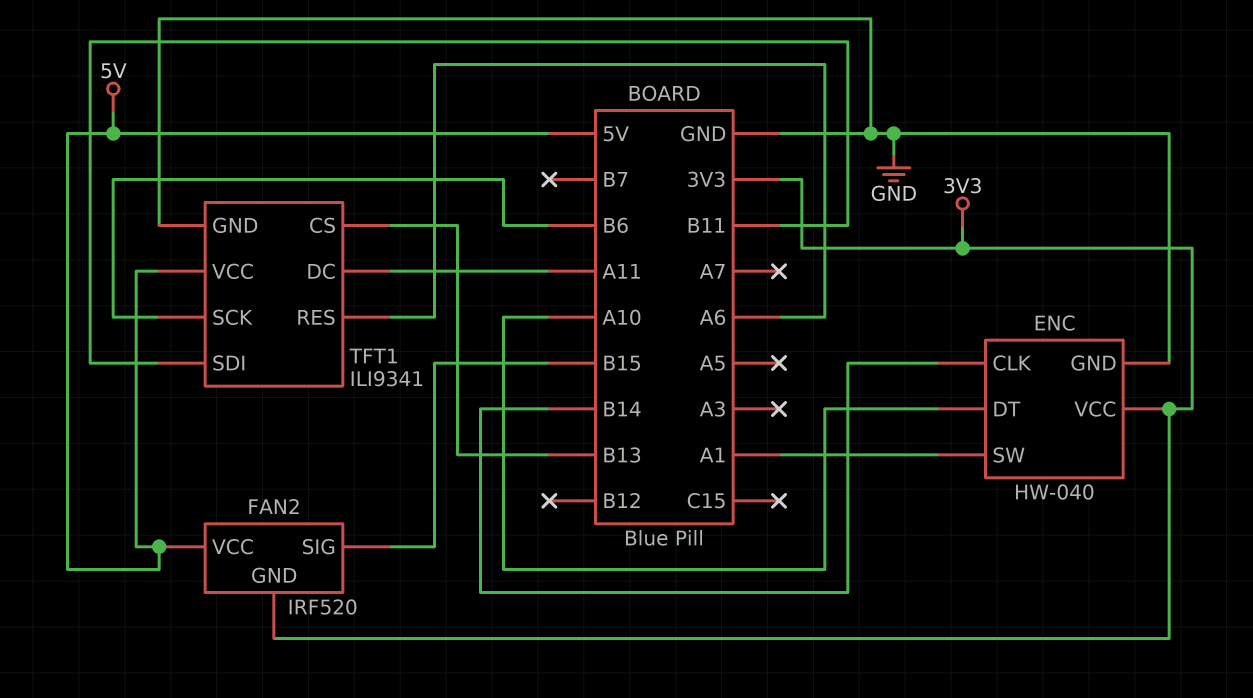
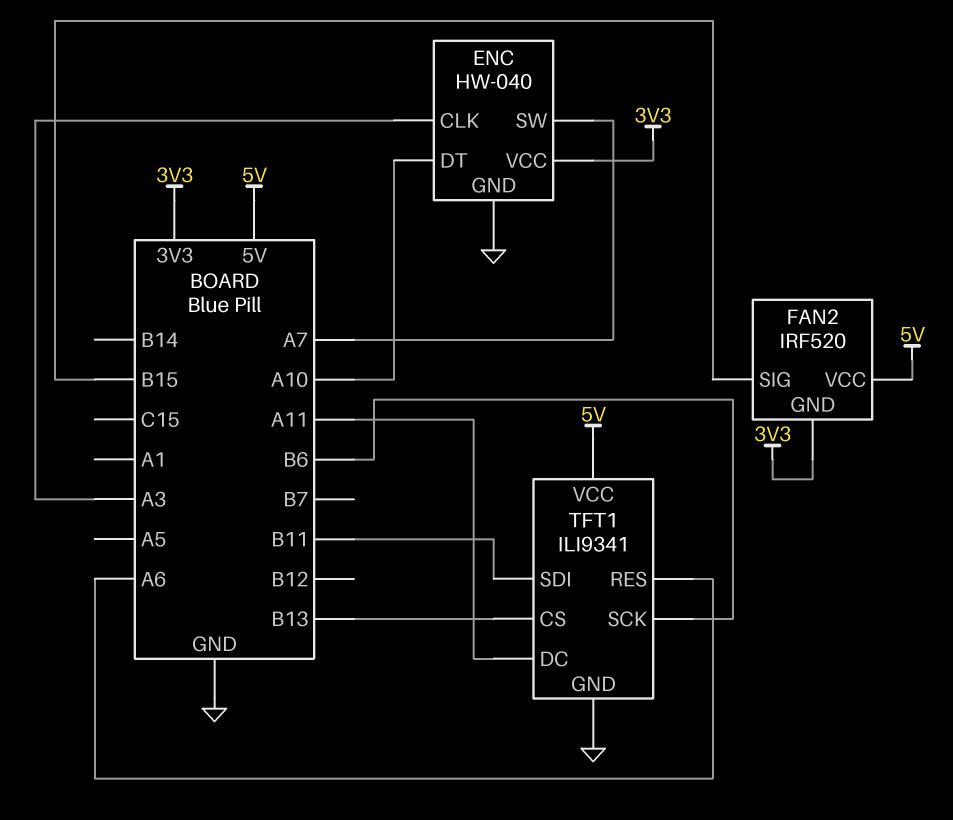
ENC pin CLK: B14 -> A3
ENC pin SW: A1 -> A7

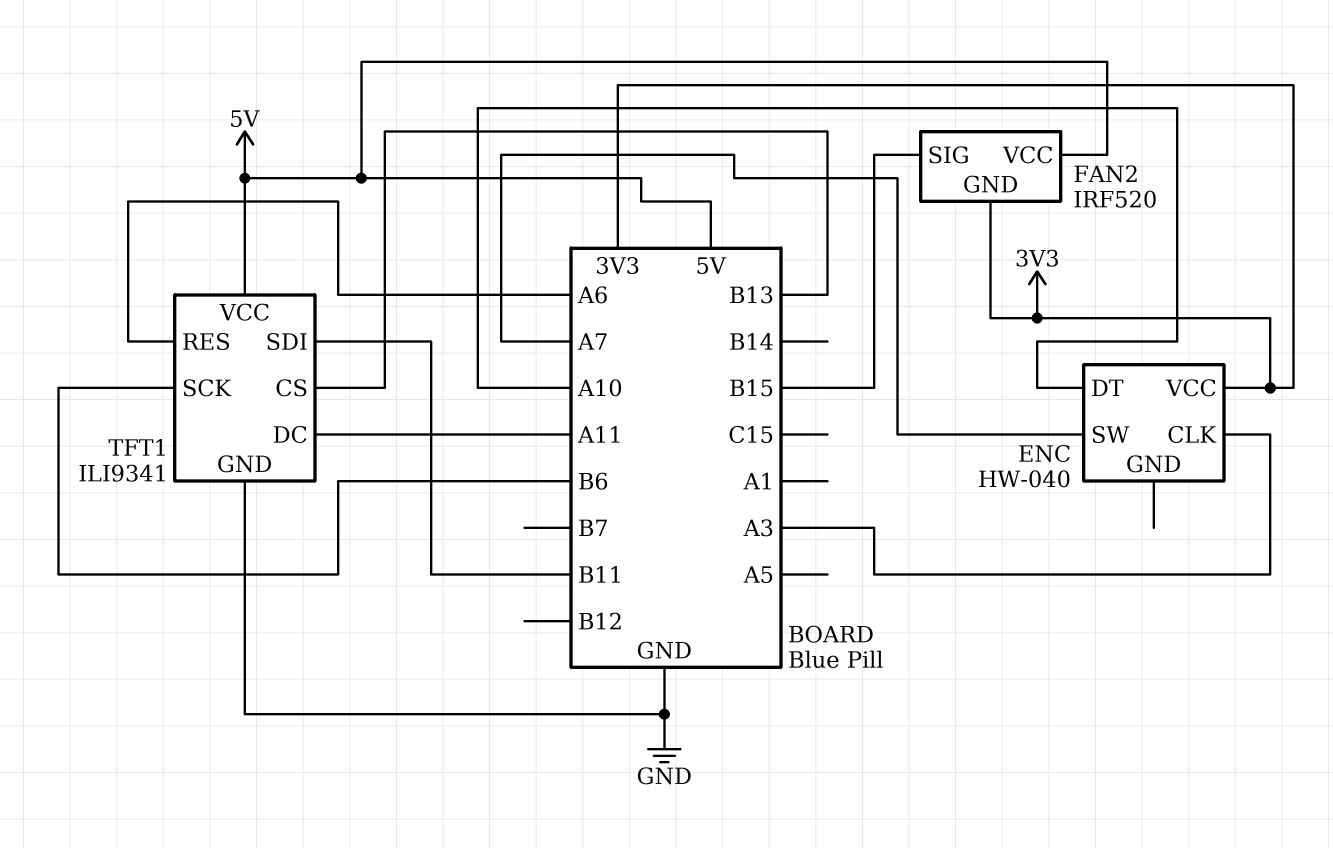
ENC pin GND: GND -> none

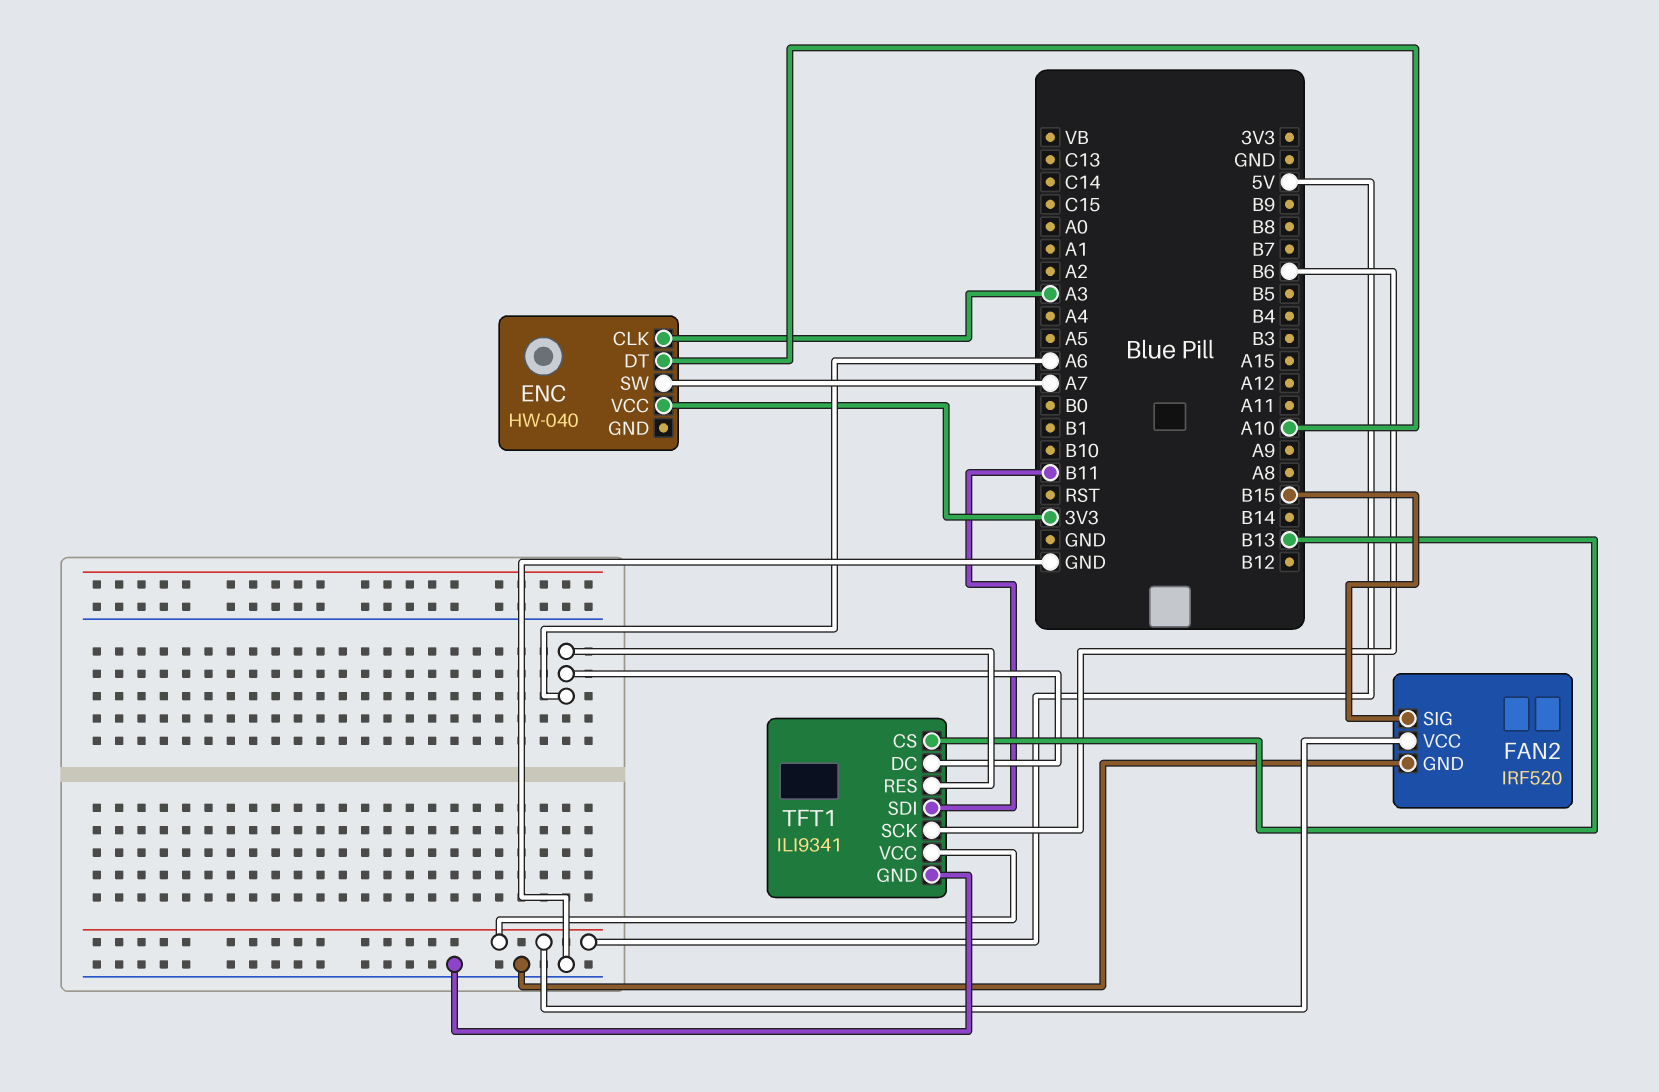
FAN2 pin GND: 3V3 -> GND
TFT1 pin DC: A11 -> A6

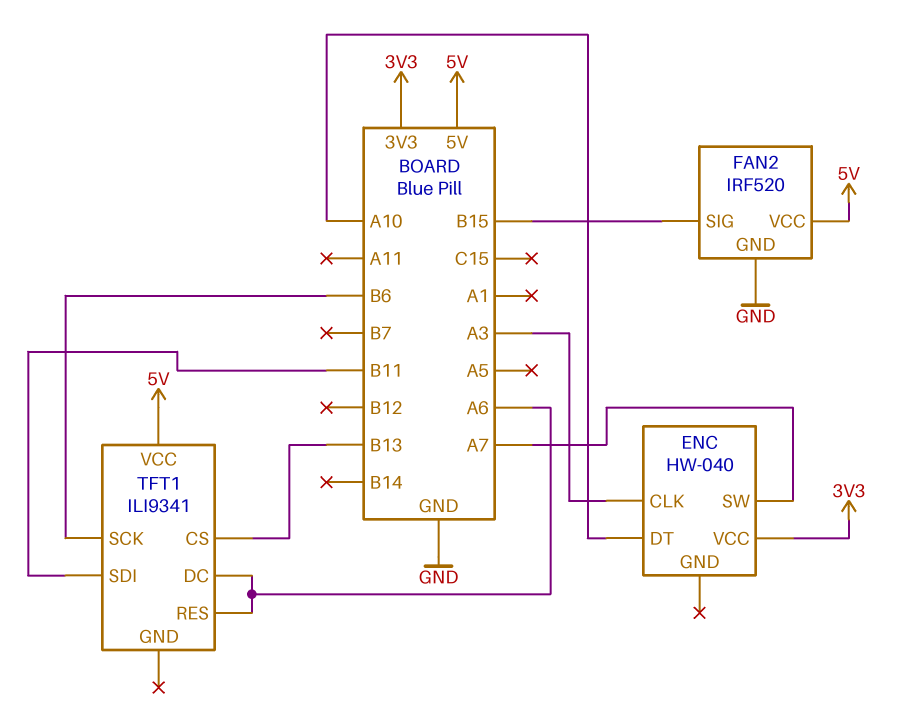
TFT1 pin GND: GND -> none

